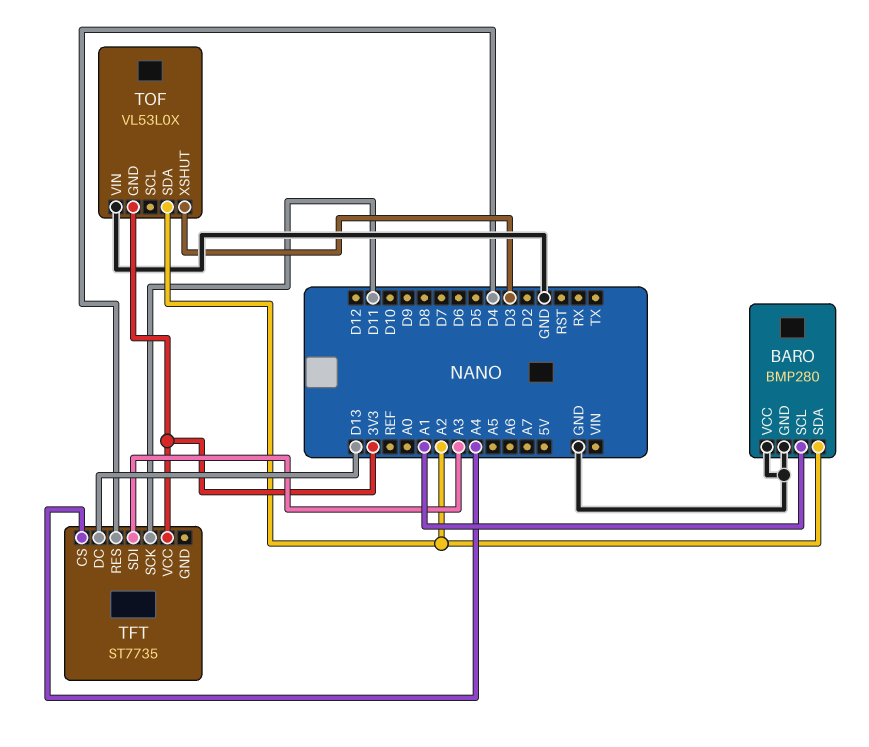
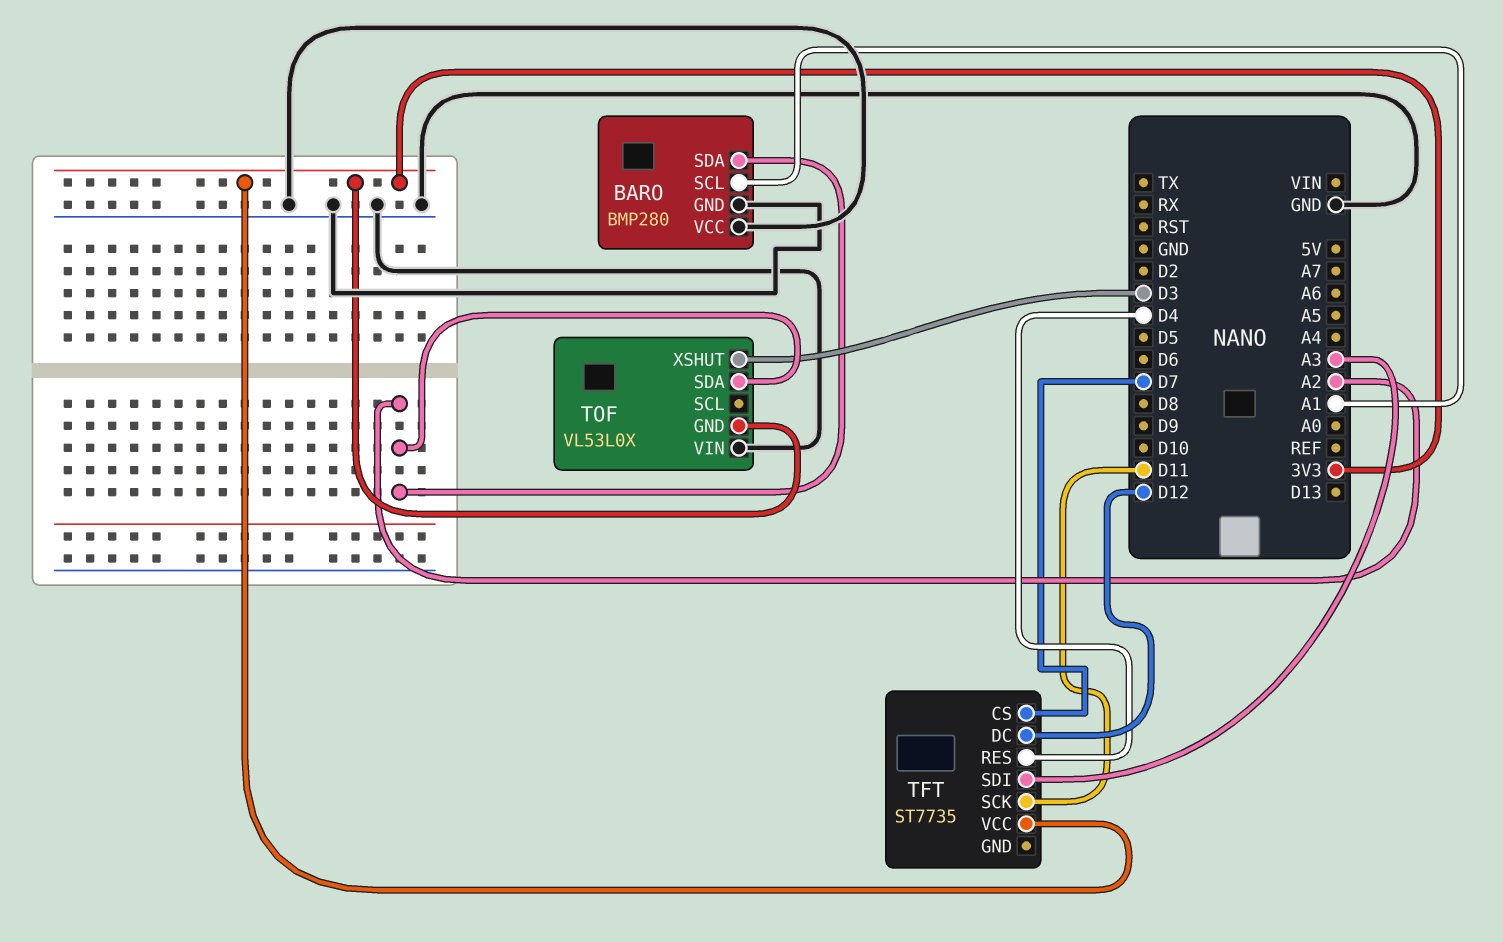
TFT pin CS: A4 -> D7
TFT pin DC: D13 -> D12

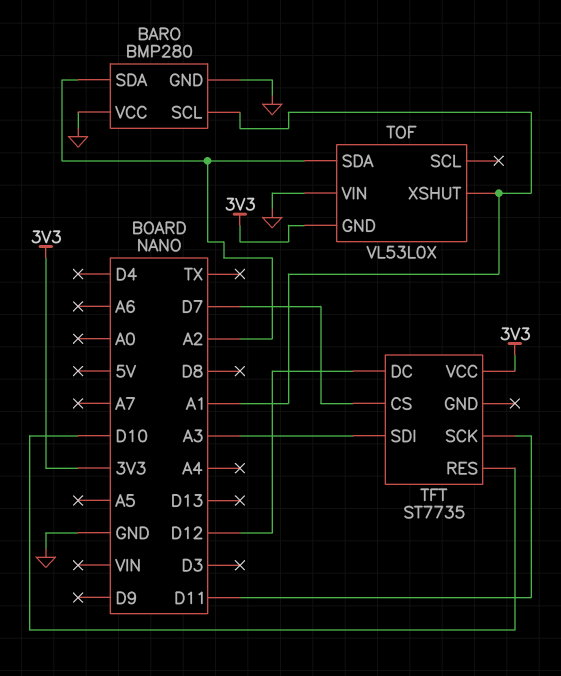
TFT pin RES: D4 -> D10
TOF pin XSHUT: D3 -> A1

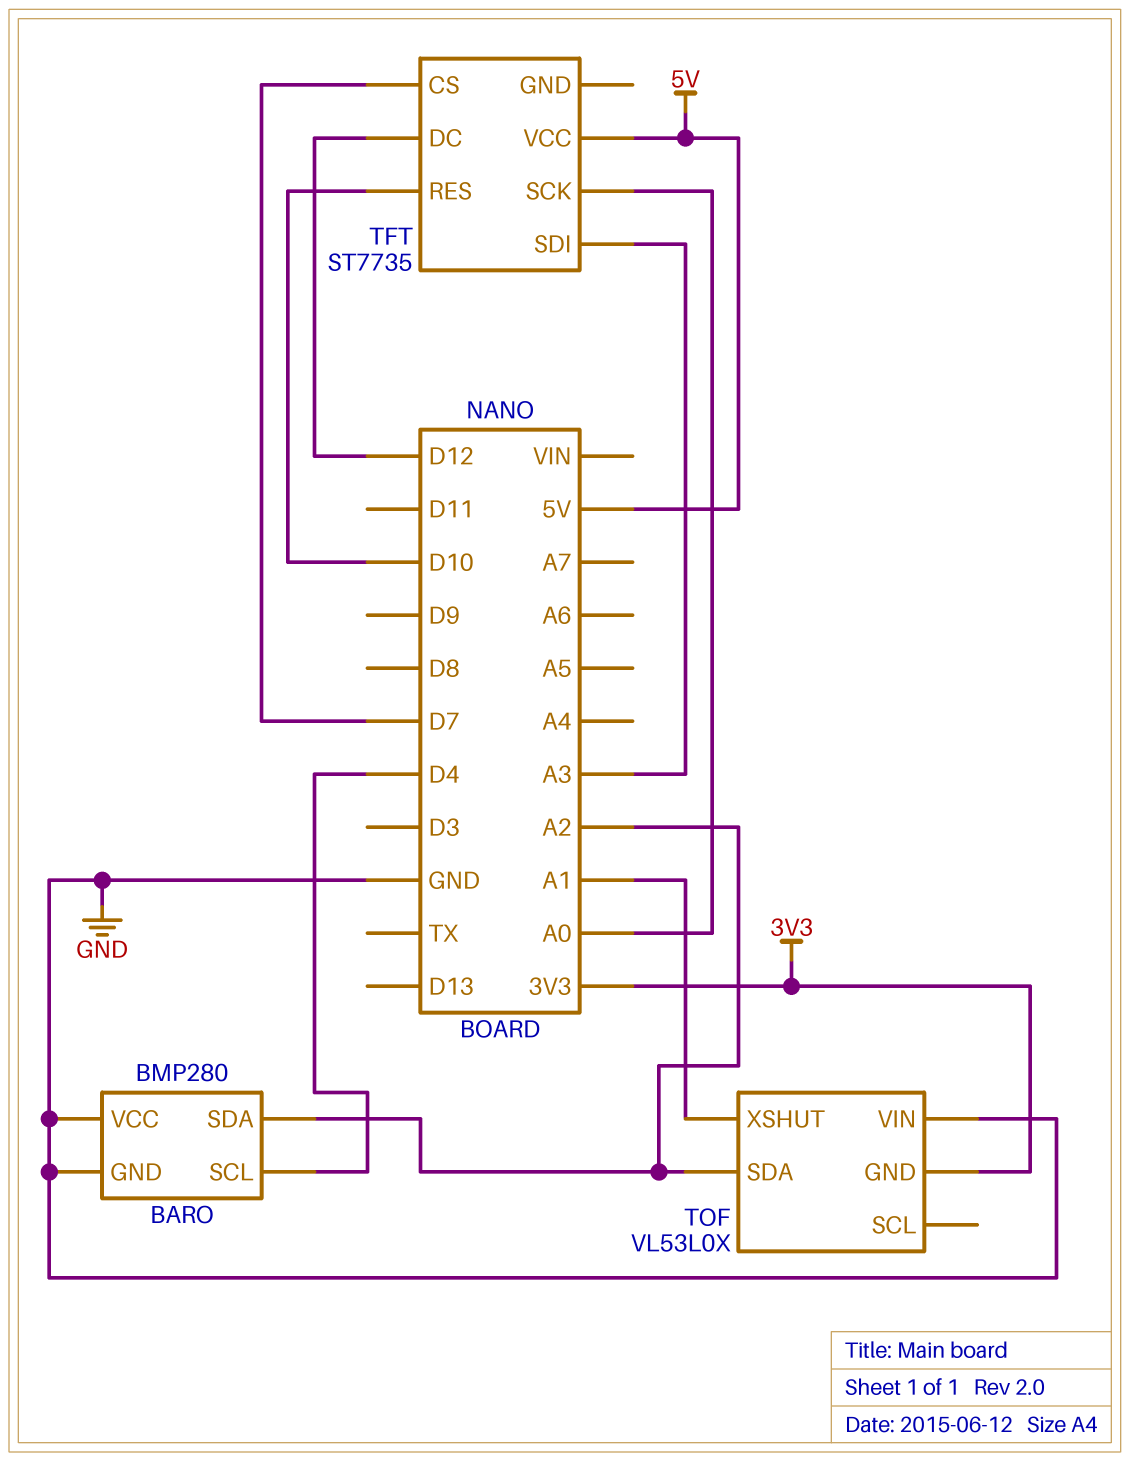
BARO pin SCL: A1 -> D4
TFT pin SCK: D11 -> A0
TFT pin VCC: 3V3 -> 5V

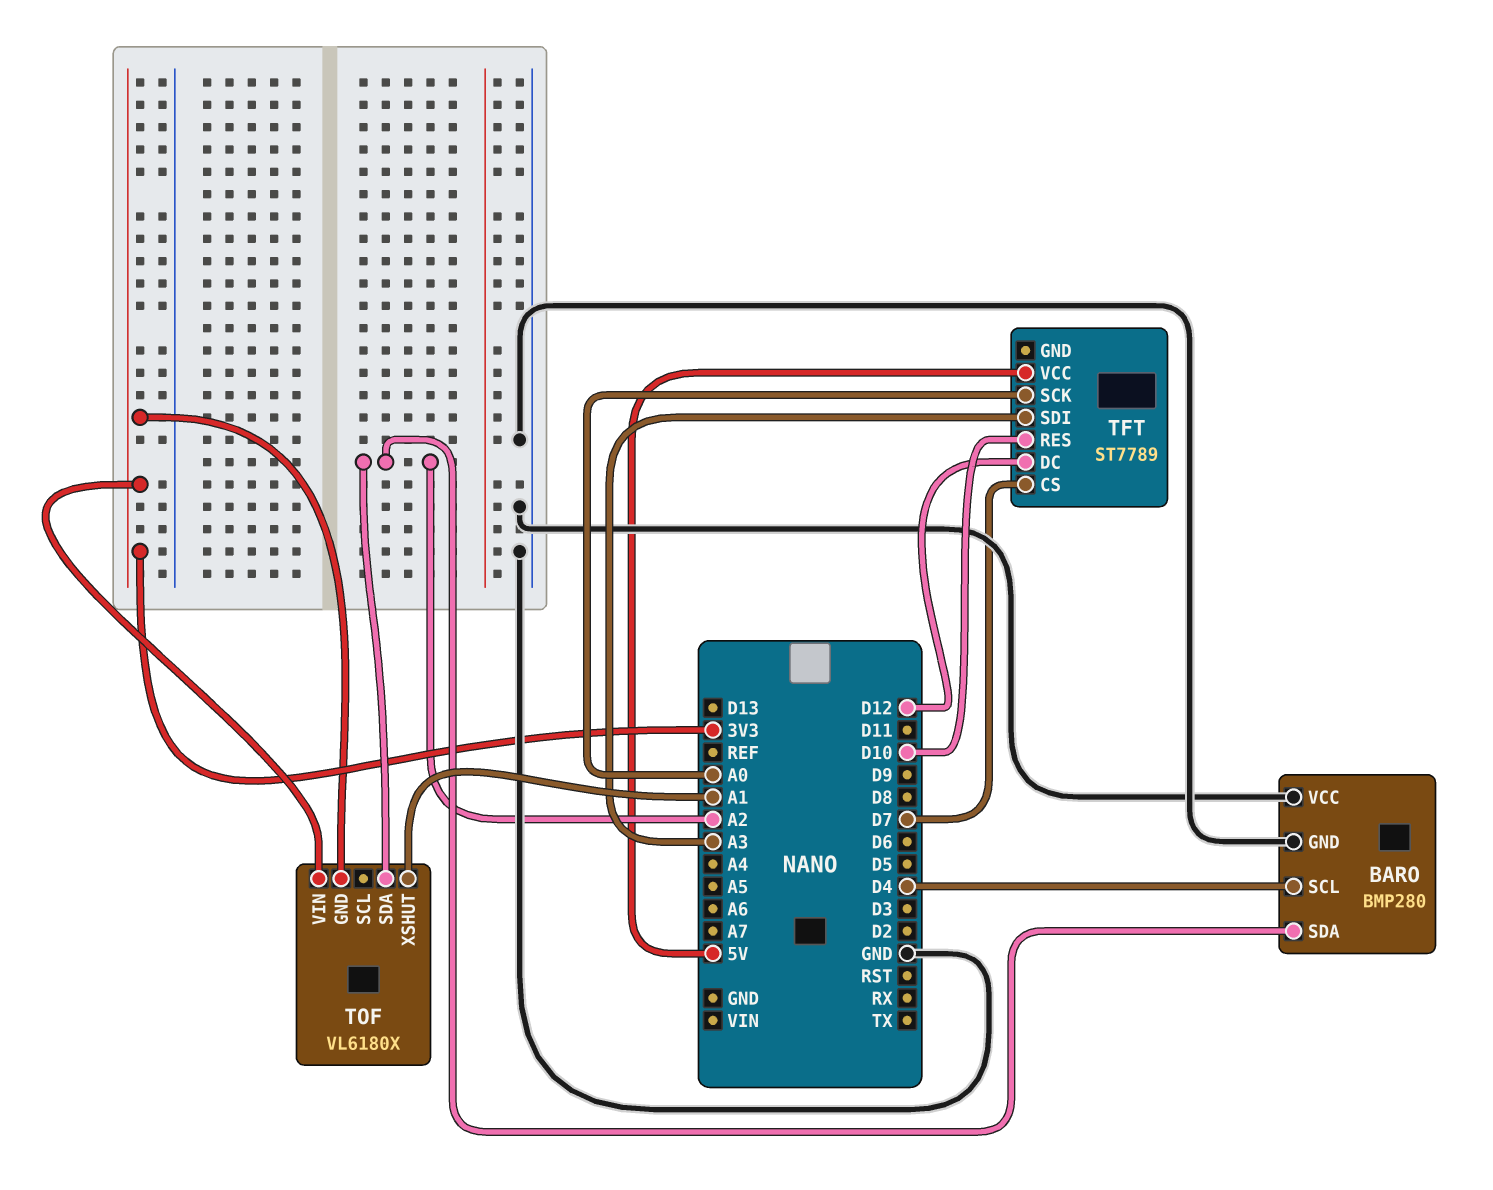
TFT: ST7735 -> ST7789
TOF: VL53L0X -> VL6180X
TOF pin VIN: GND -> 3V3

